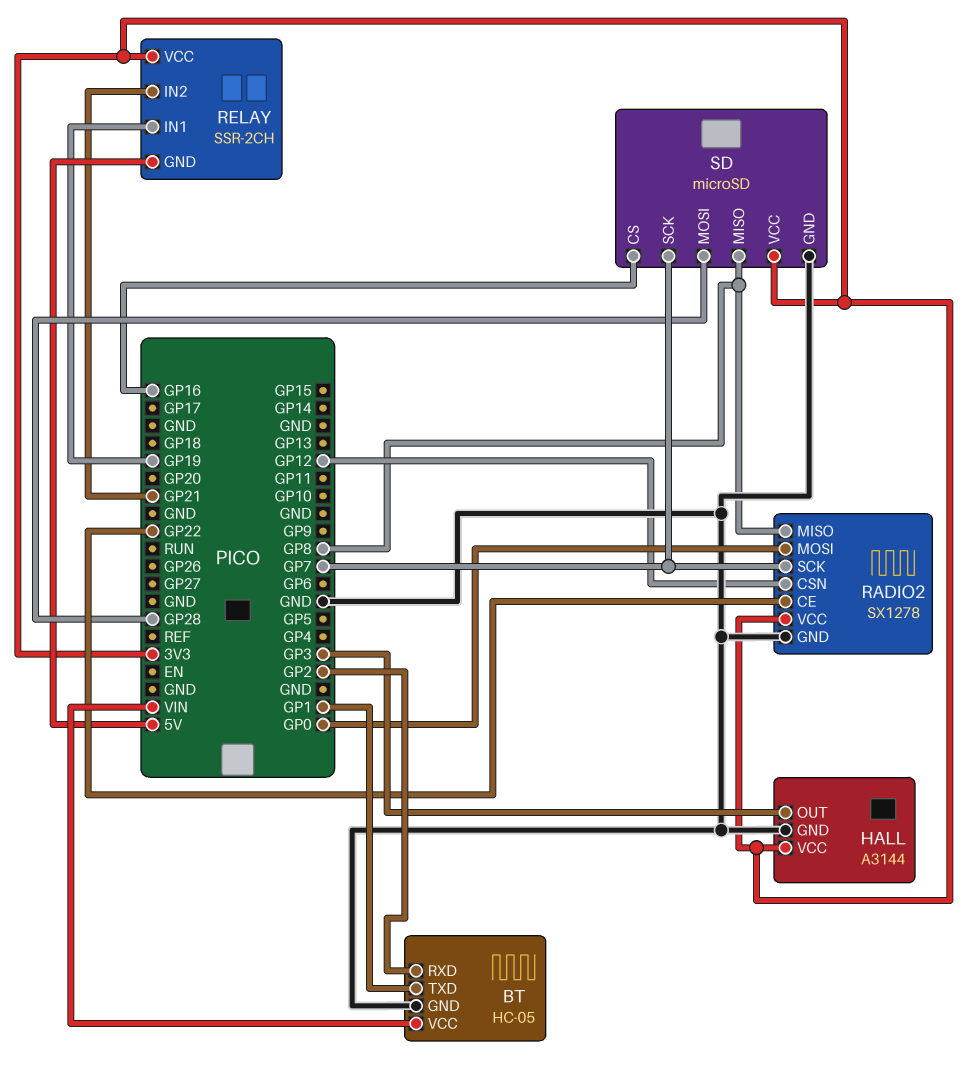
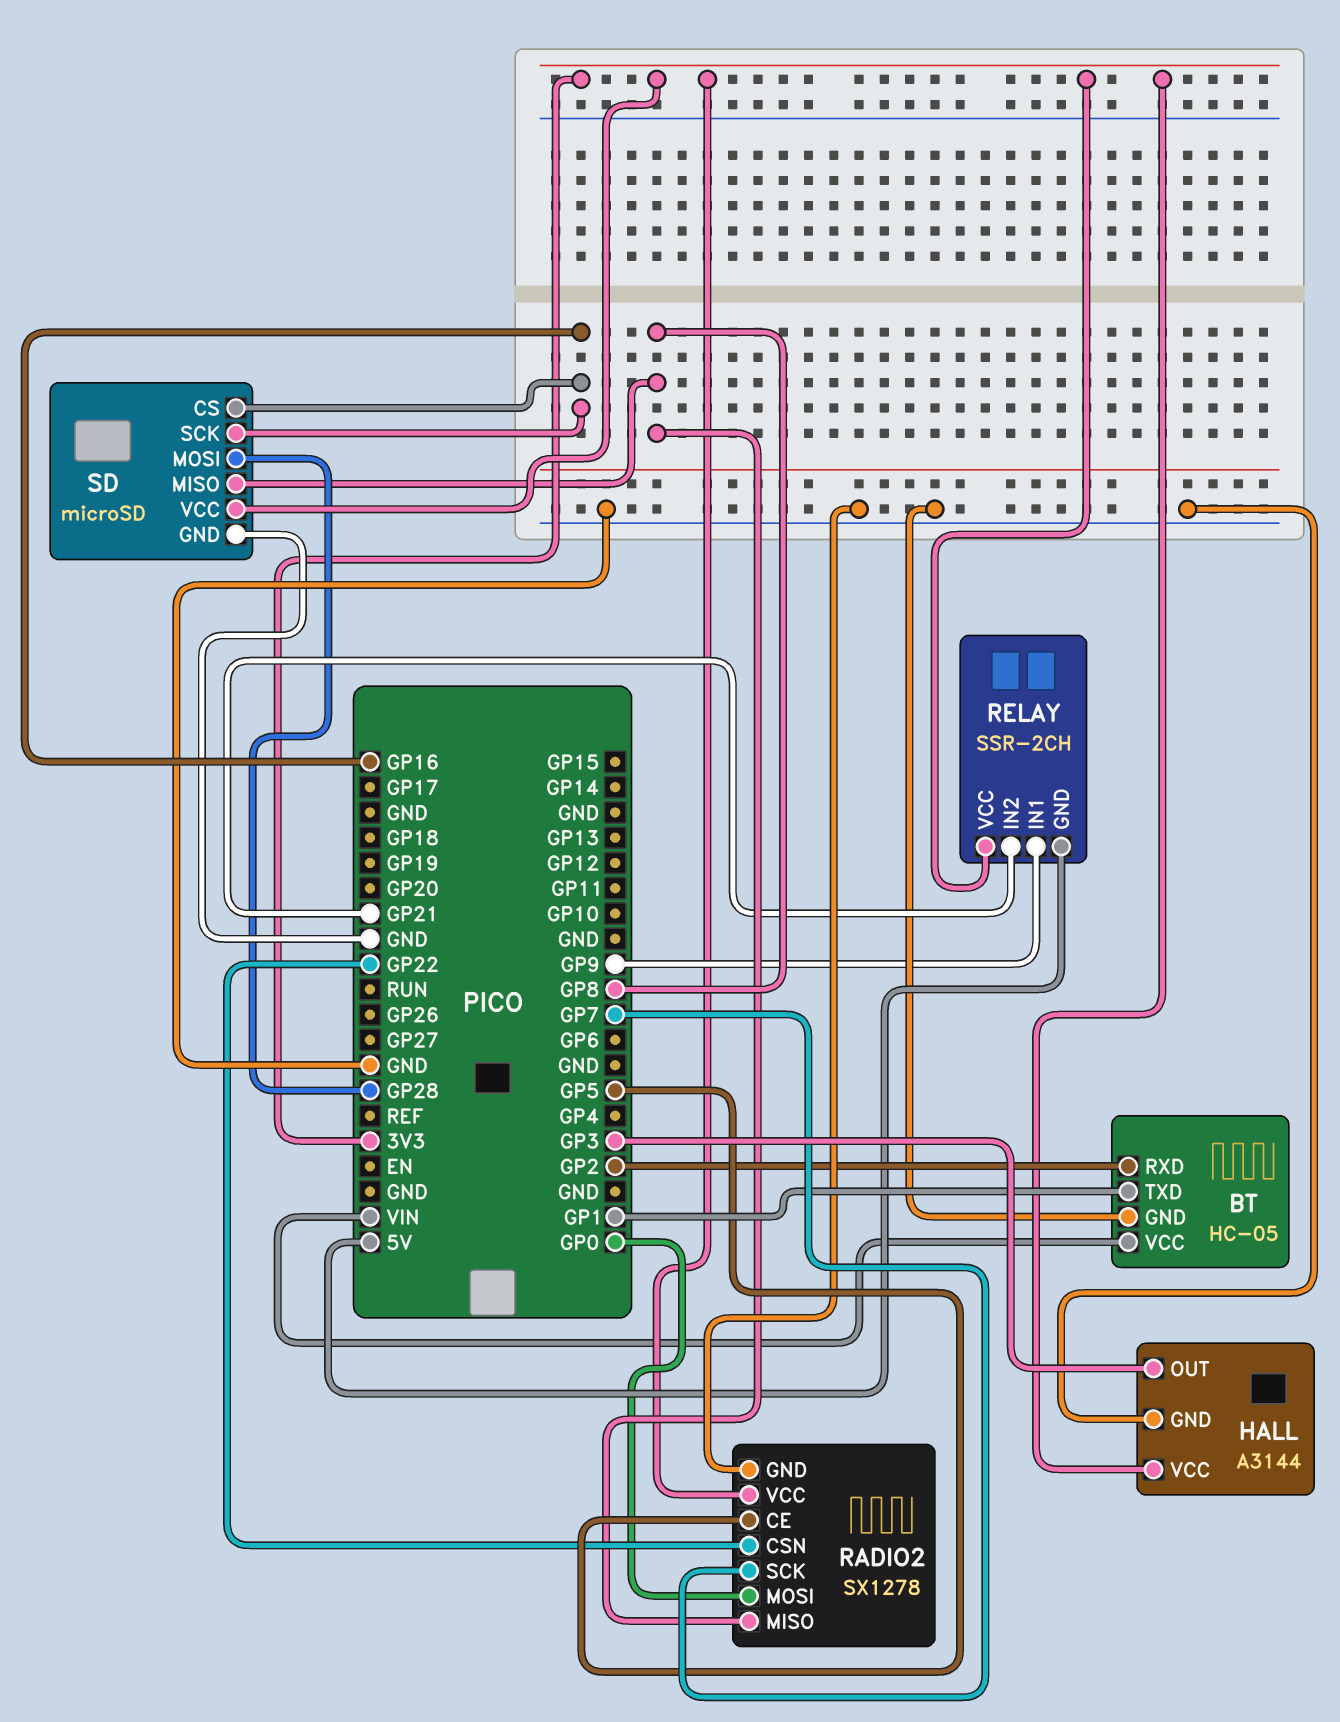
RADIO2 pin CE: GP22 -> GP5
RADIO2 pin CSN: GP12 -> GP22
RELAY pin IN1: GP19 -> GP9
SD pin SCK: GP7 -> GP16

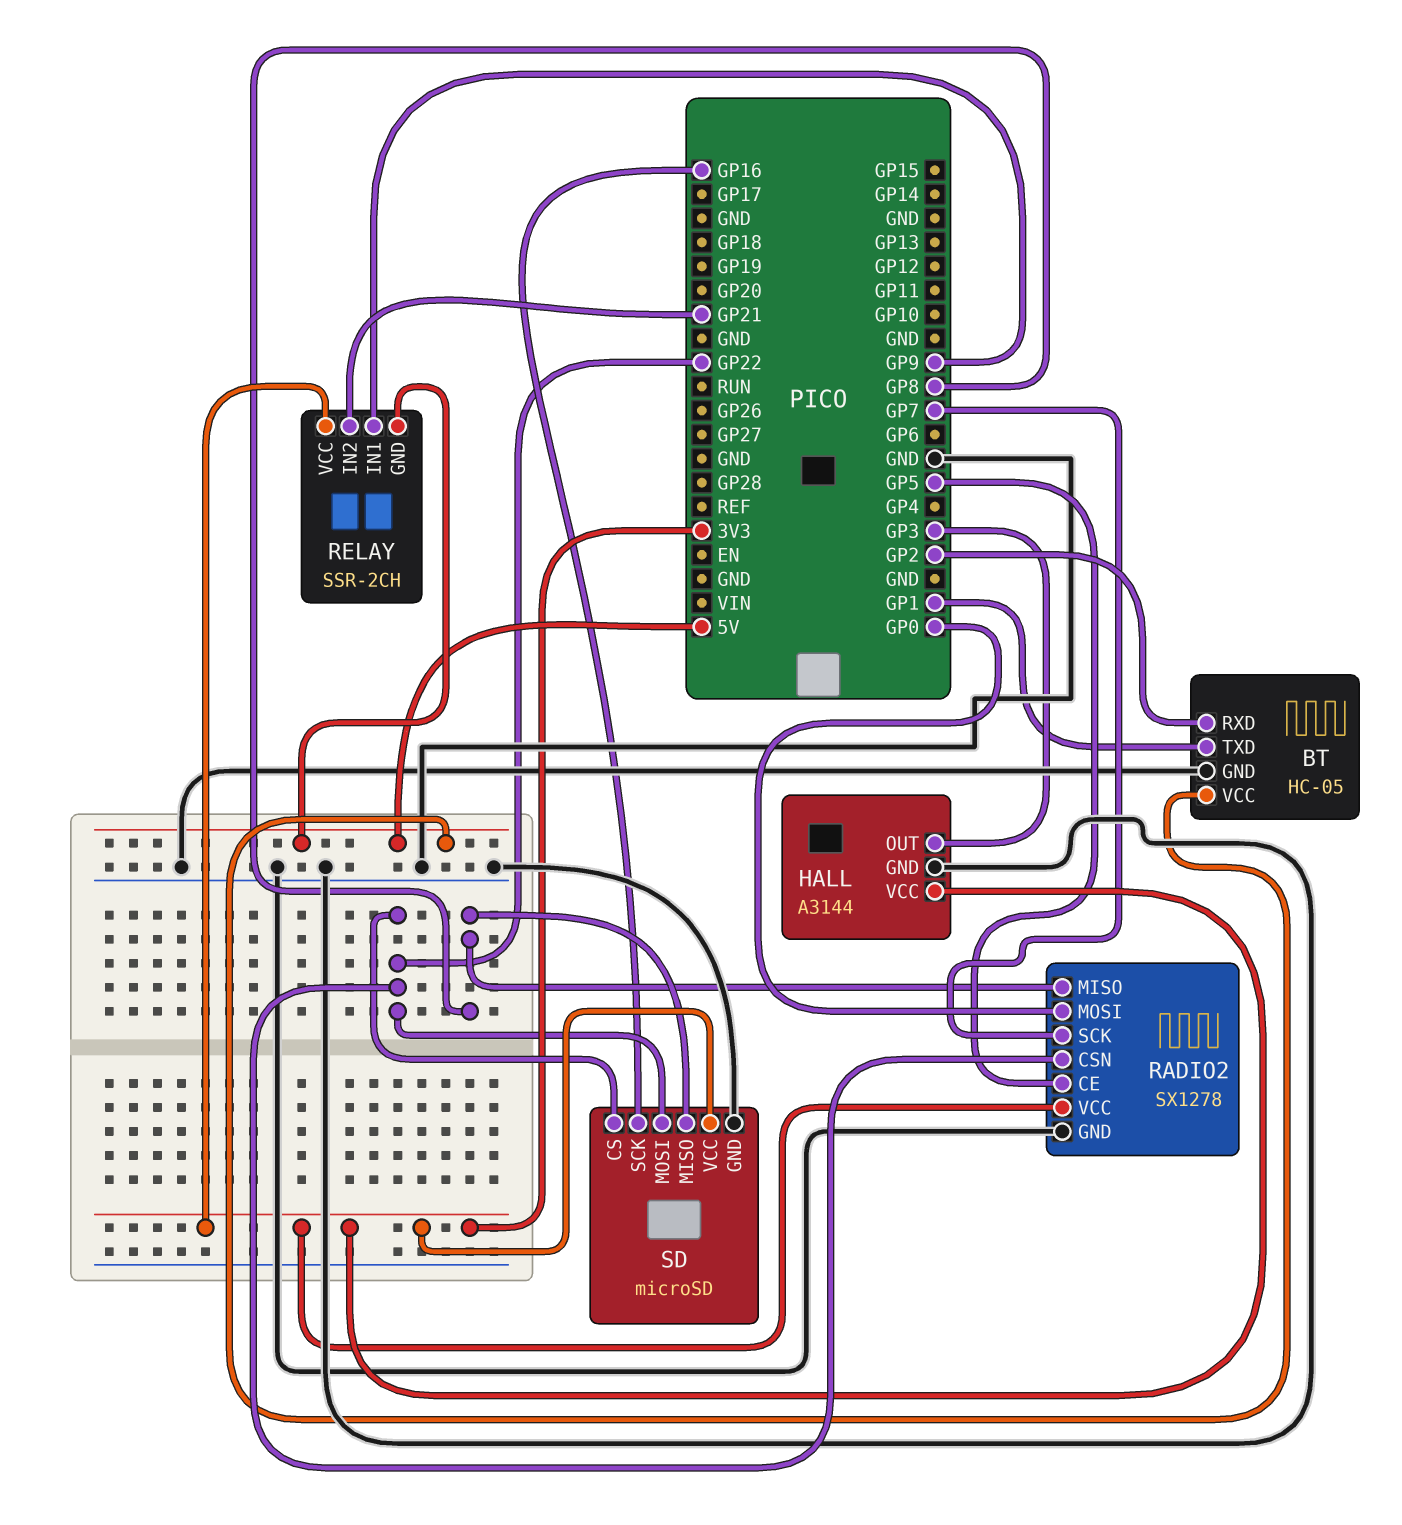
BT pin VCC: VIN -> 5V
SD pin CS: GP16 -> GP22
SD pin MOSI: GP28 -> GP22

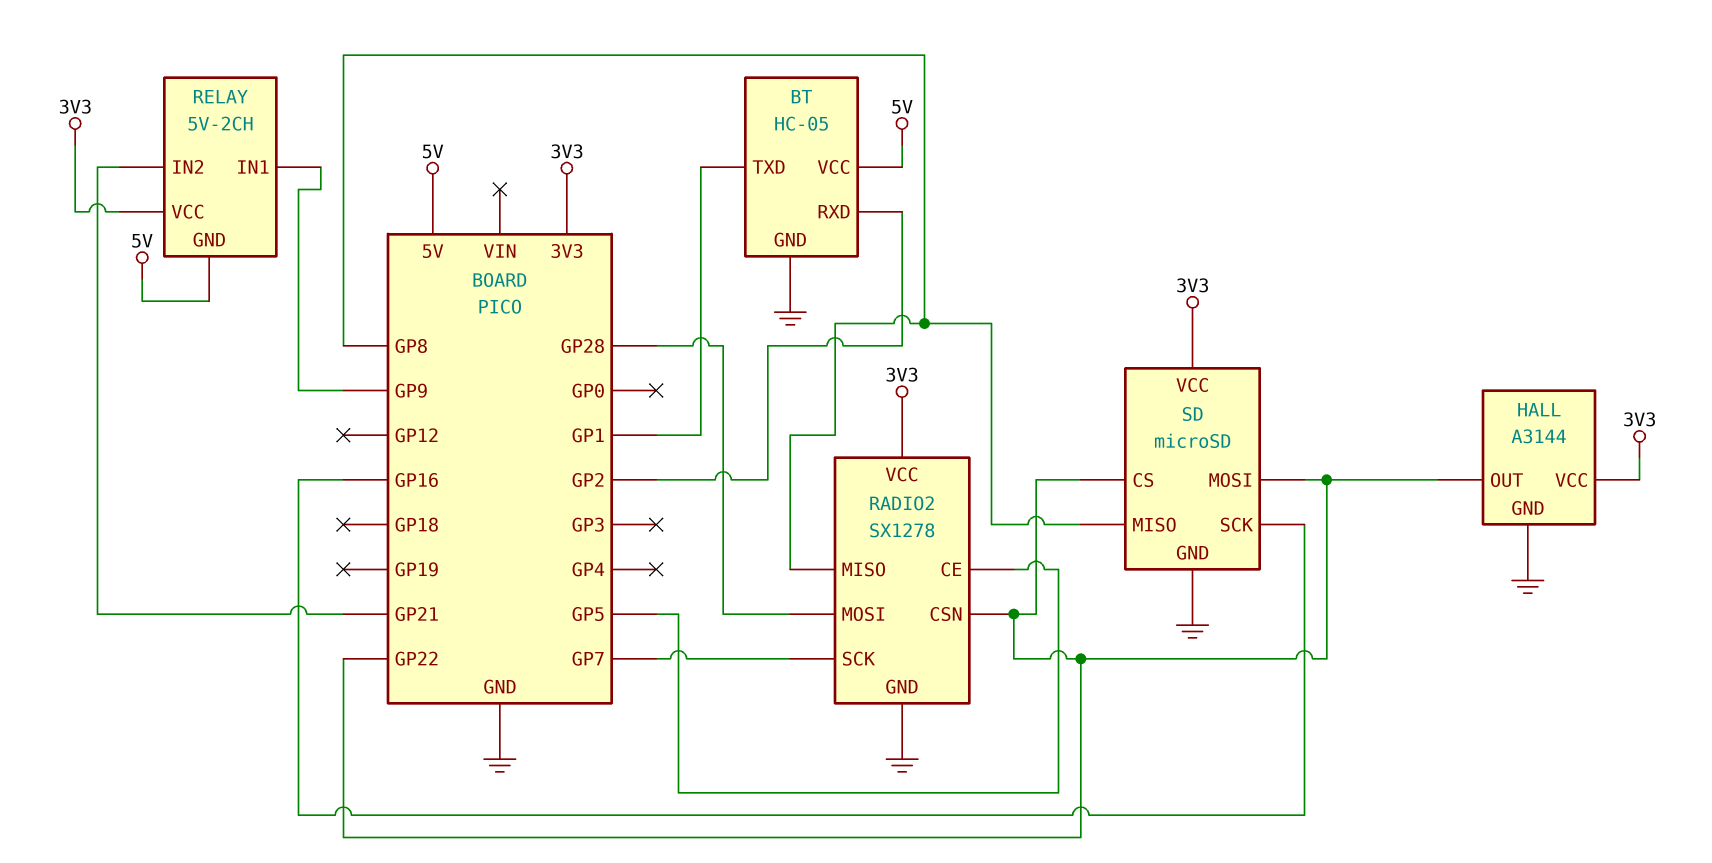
HALL pin OUT: GP3 -> GP22
RADIO2 pin MOSI: GP0 -> GP28
RELAY: SSR-2CH -> 5V-2CH

